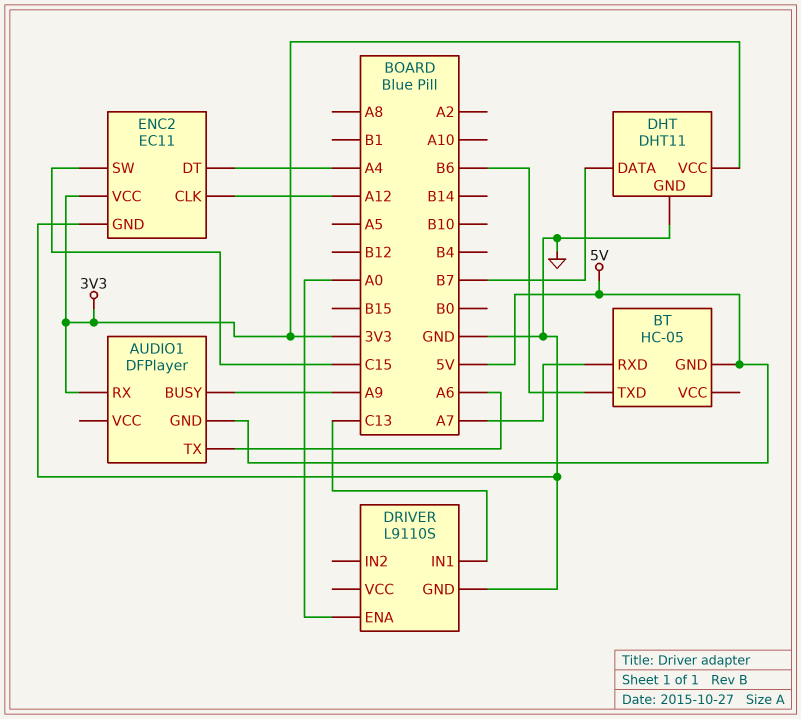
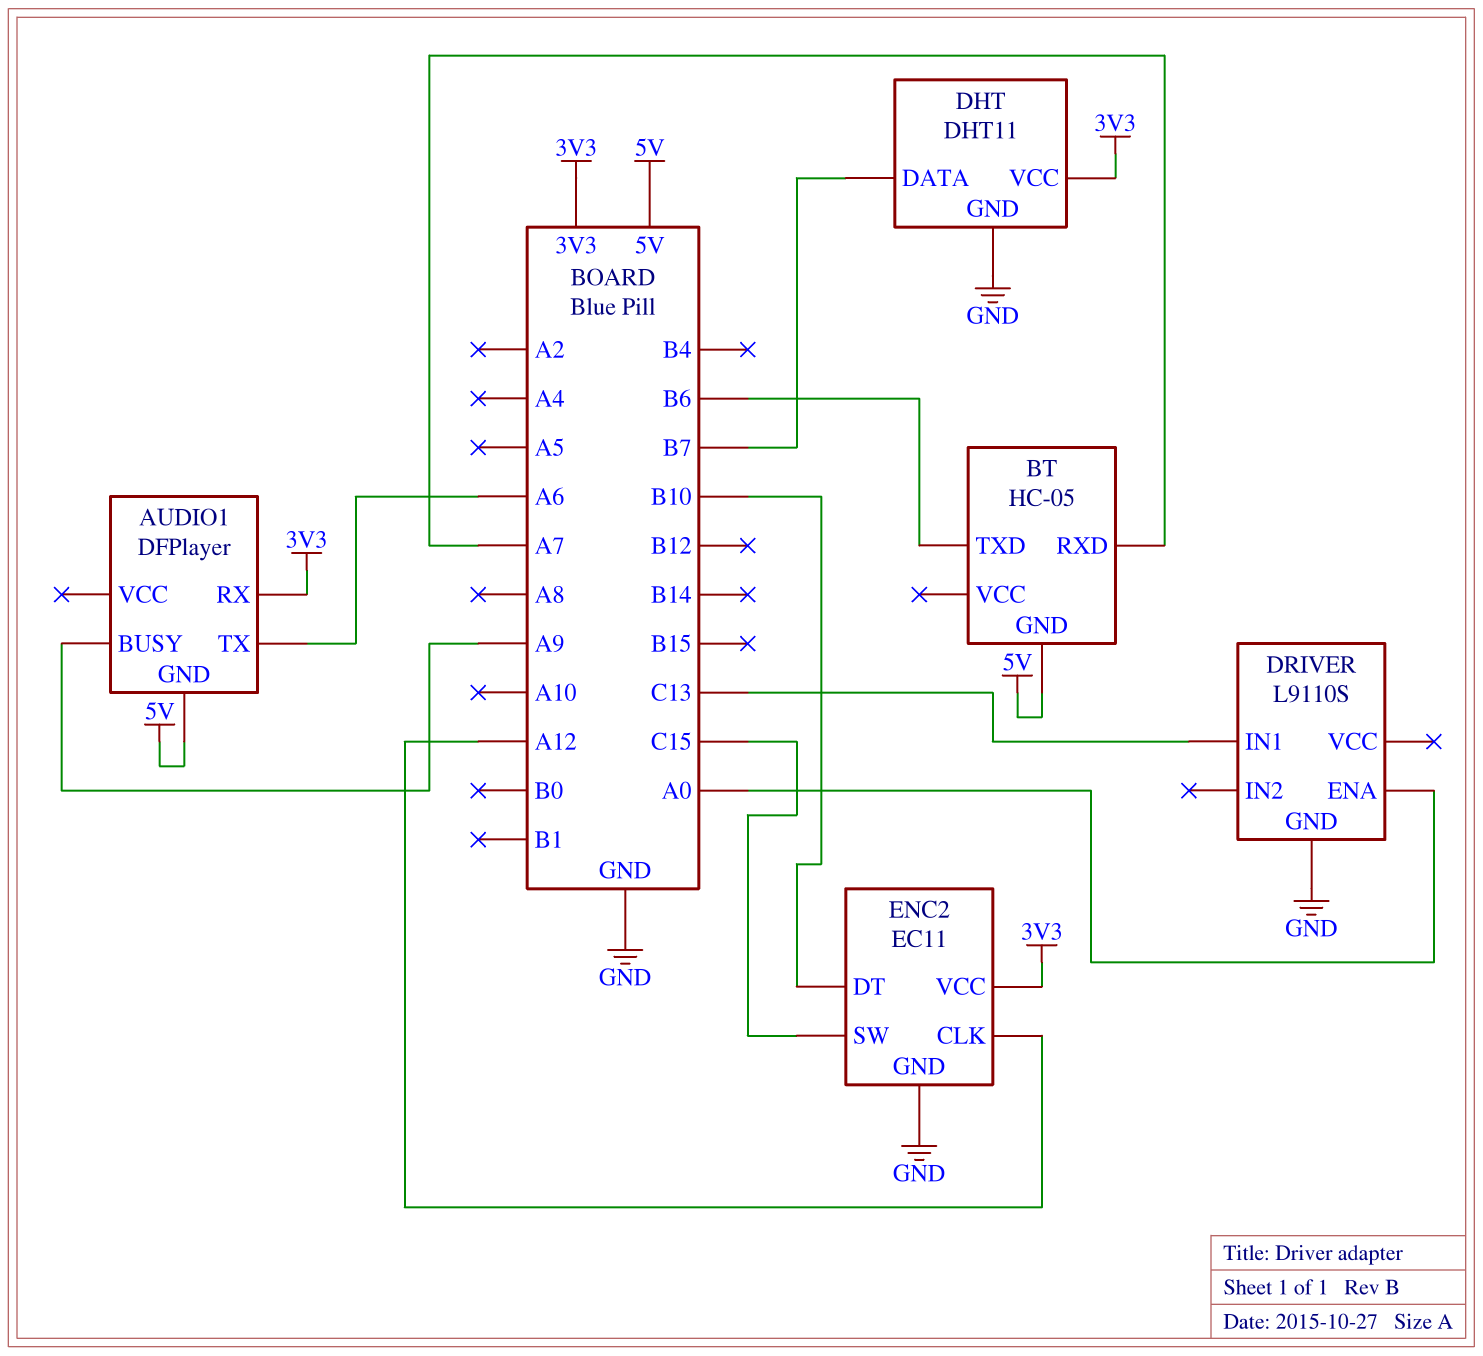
ENC2 pin DT: A4 -> B10

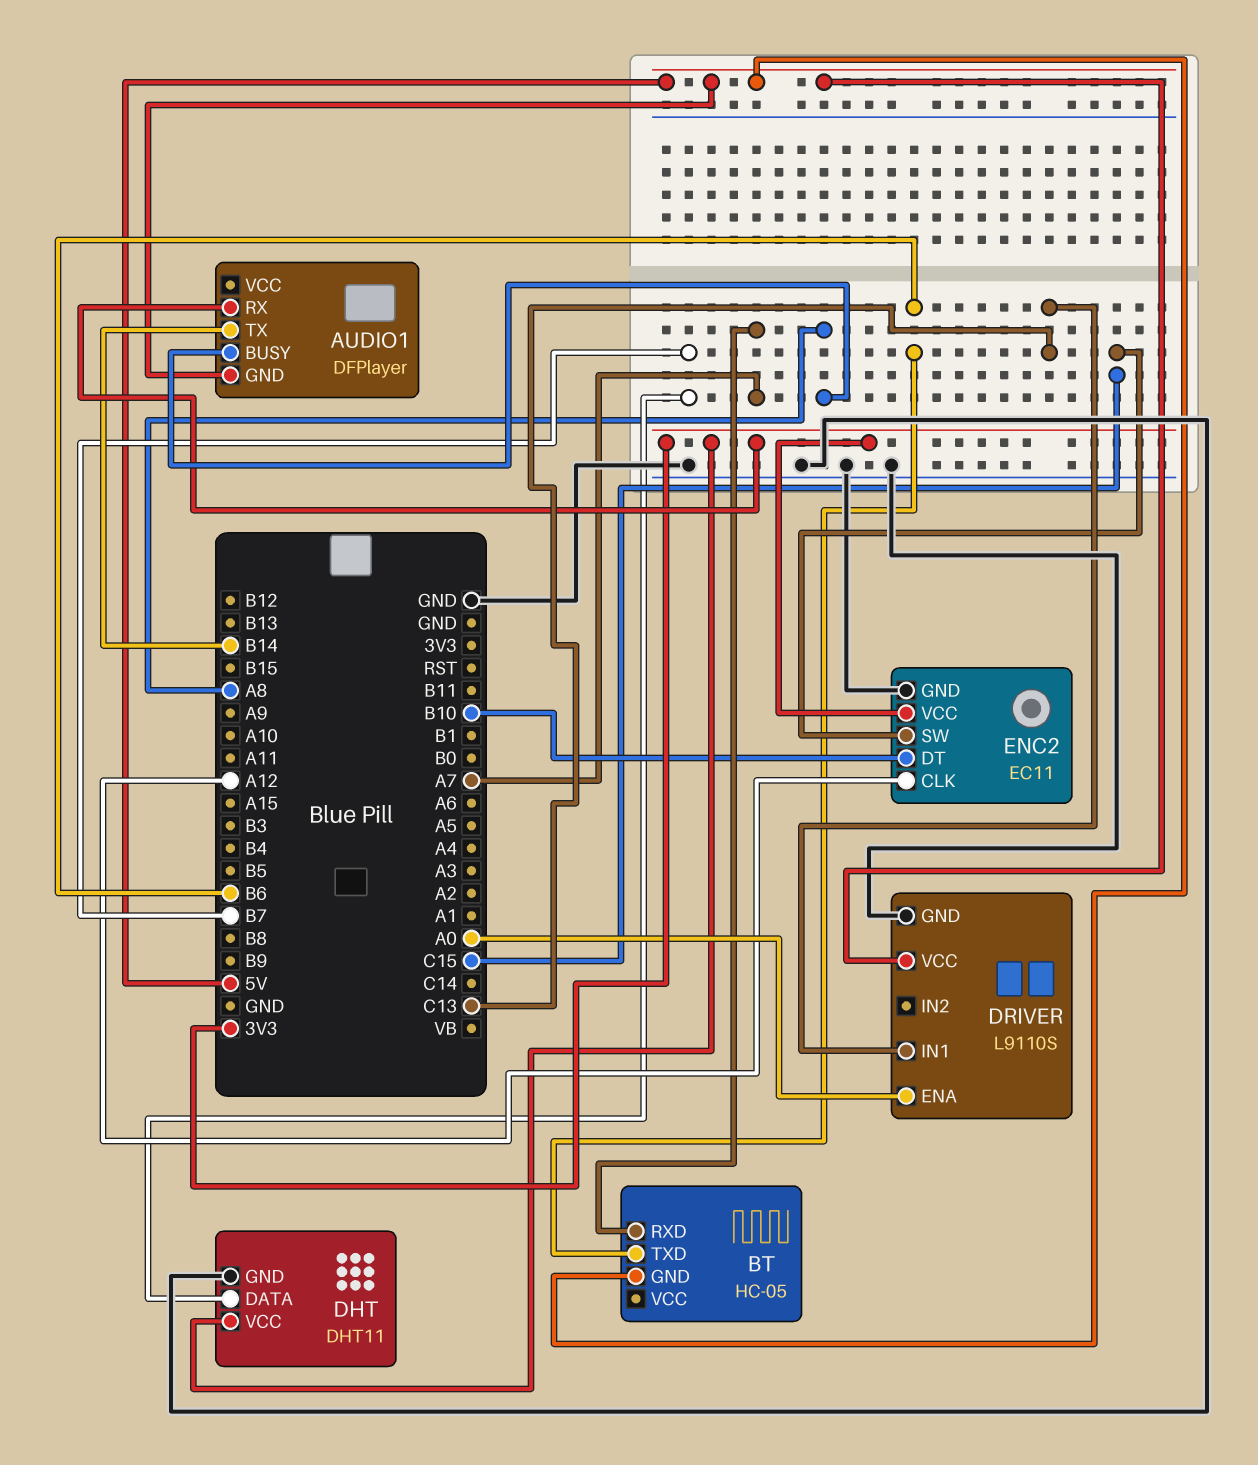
AUDIO1 pin BUSY: A9 -> A8
AUDIO1 pin TX: A6 -> B14
DRIVER pin VCC: none -> 5V

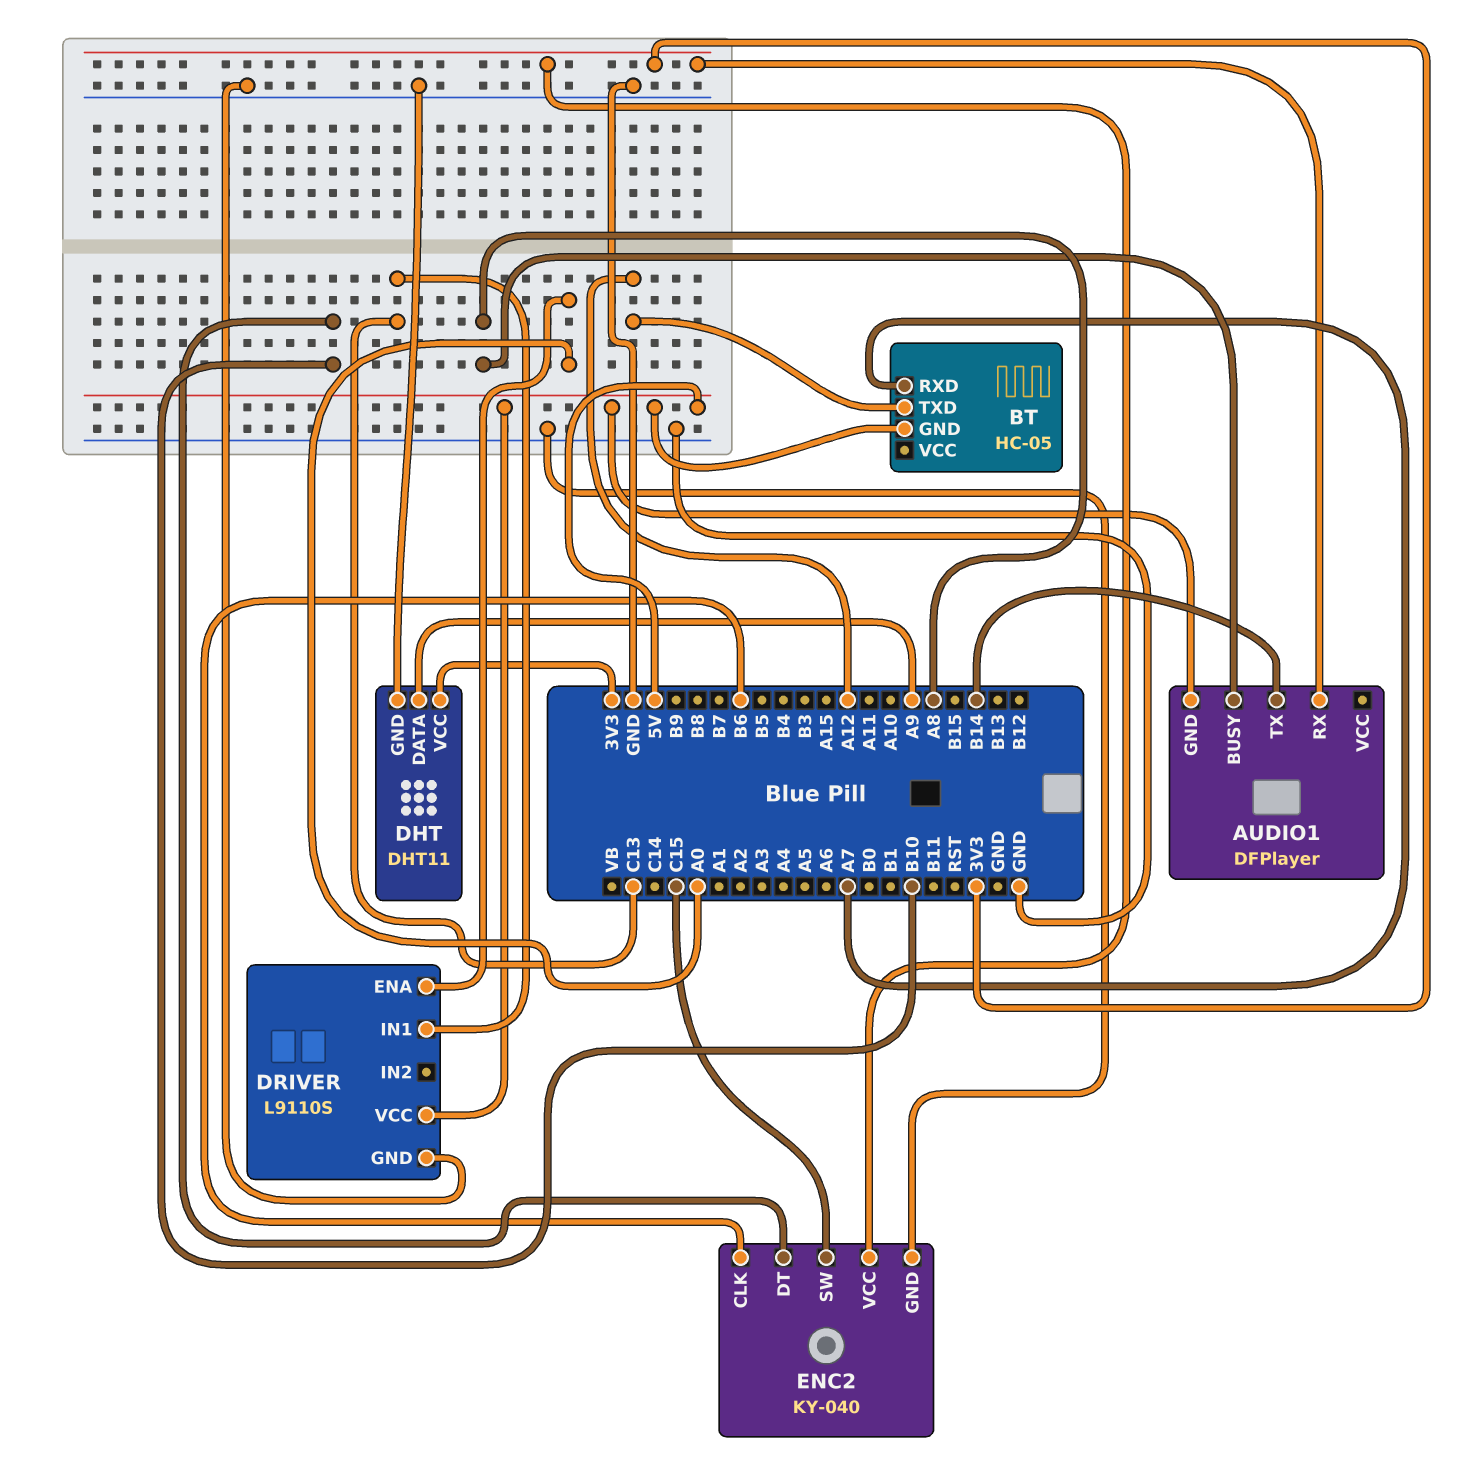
BT pin TXD: B6 -> A12
DHT pin DATA: B7 -> A9
ENC2: EC11 -> KY-040
ENC2 pin CLK: A12 -> B6

